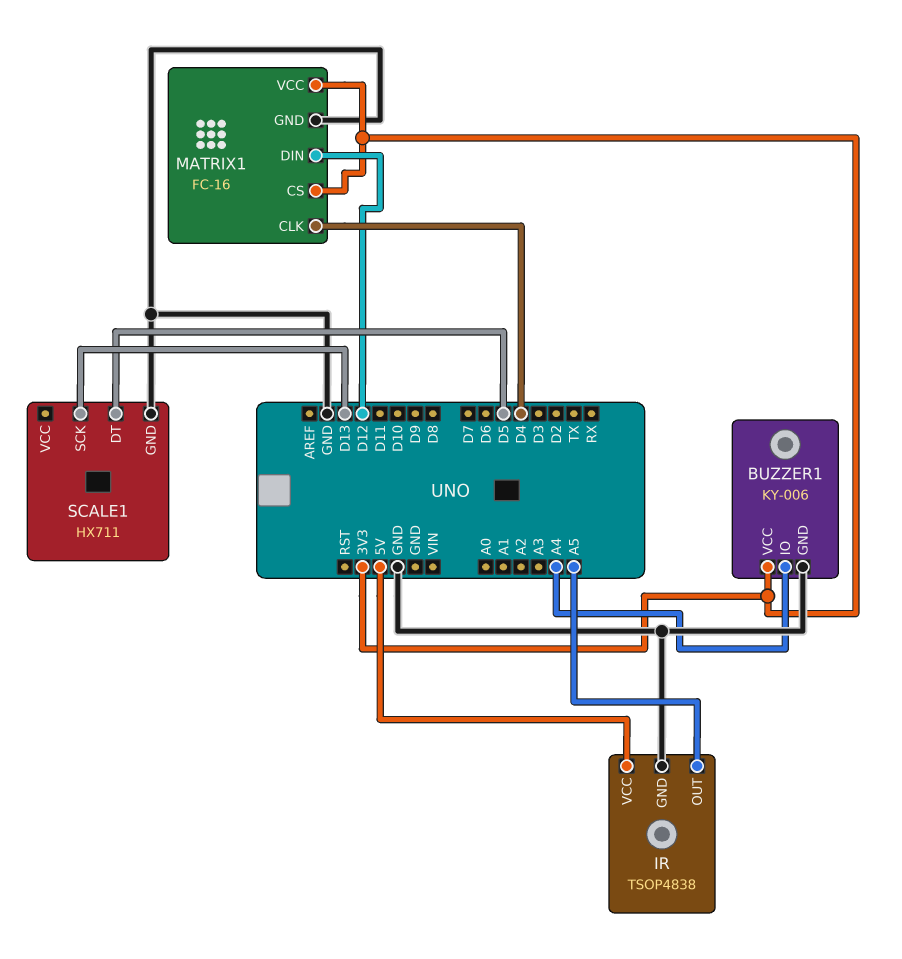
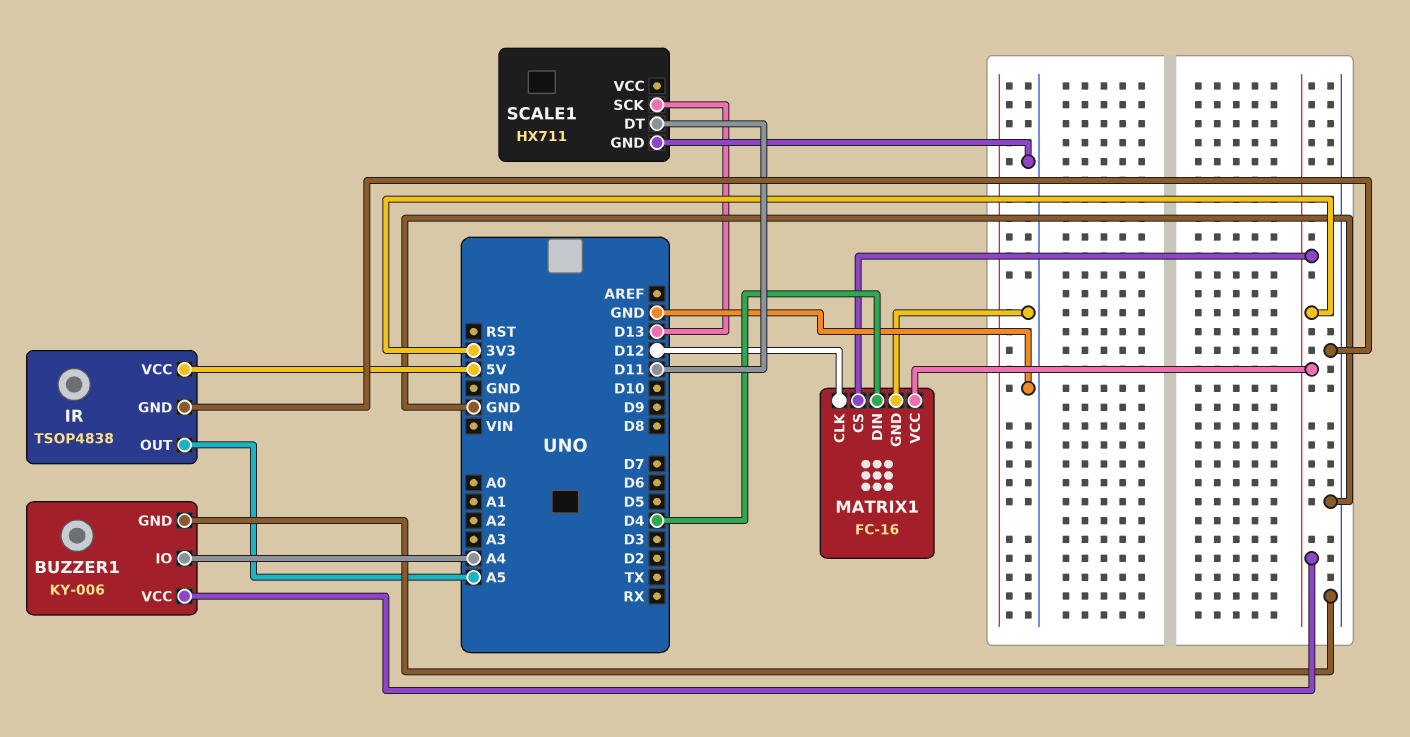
MATRIX1 pin CLK: D4 -> D12
MATRIX1 pin DIN: D12 -> D4
SCALE1 pin DT: D5 -> D11

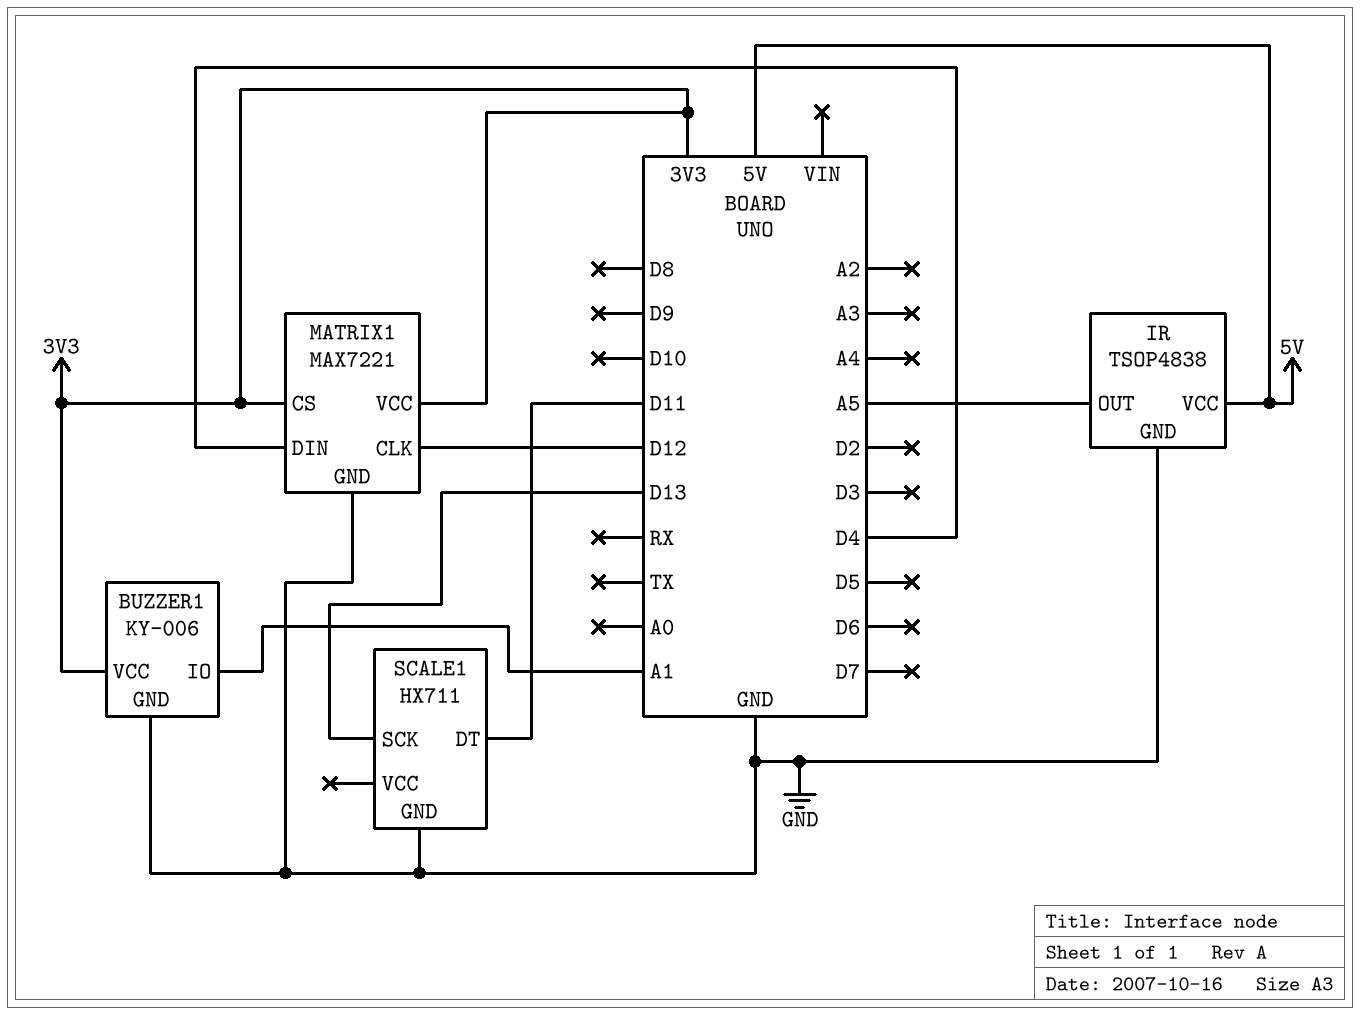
BUZZER1 pin IO: A4 -> A1
MATRIX1: FC-16 -> MAX7221

